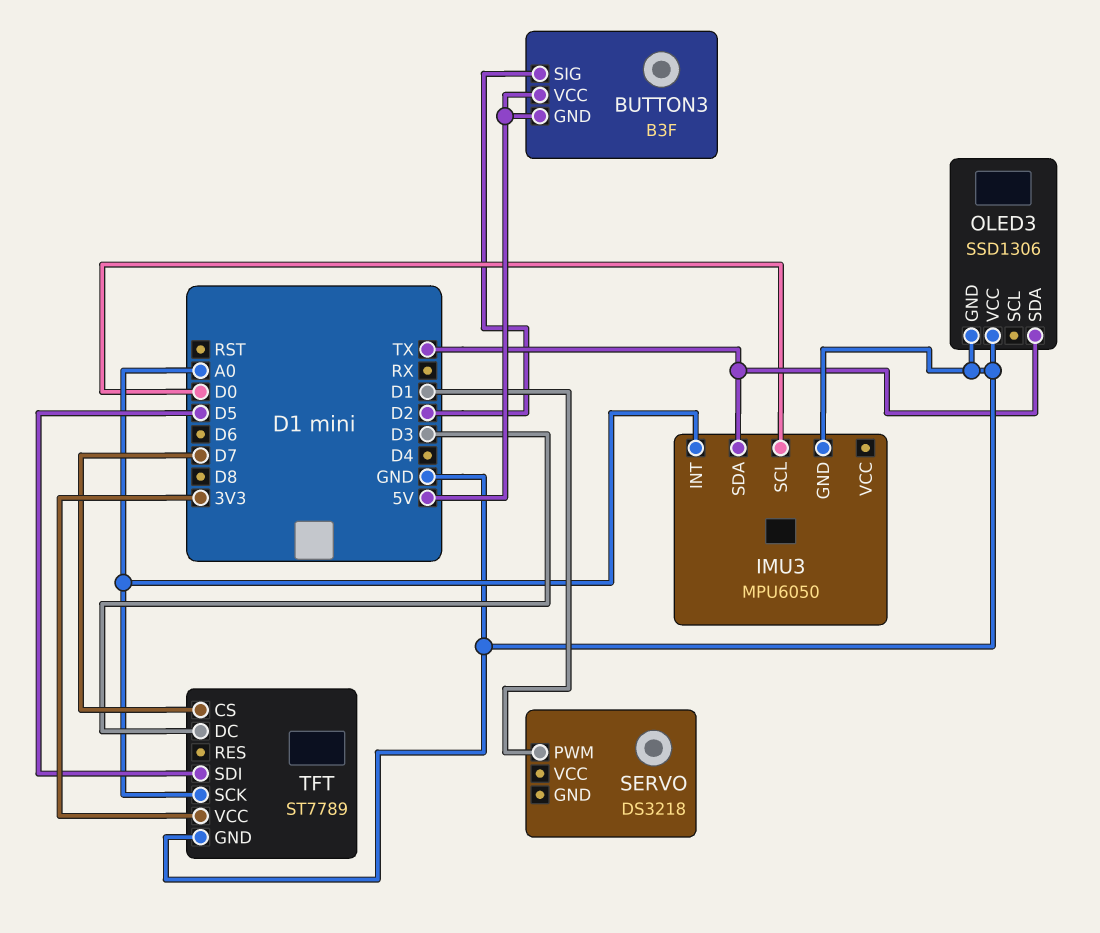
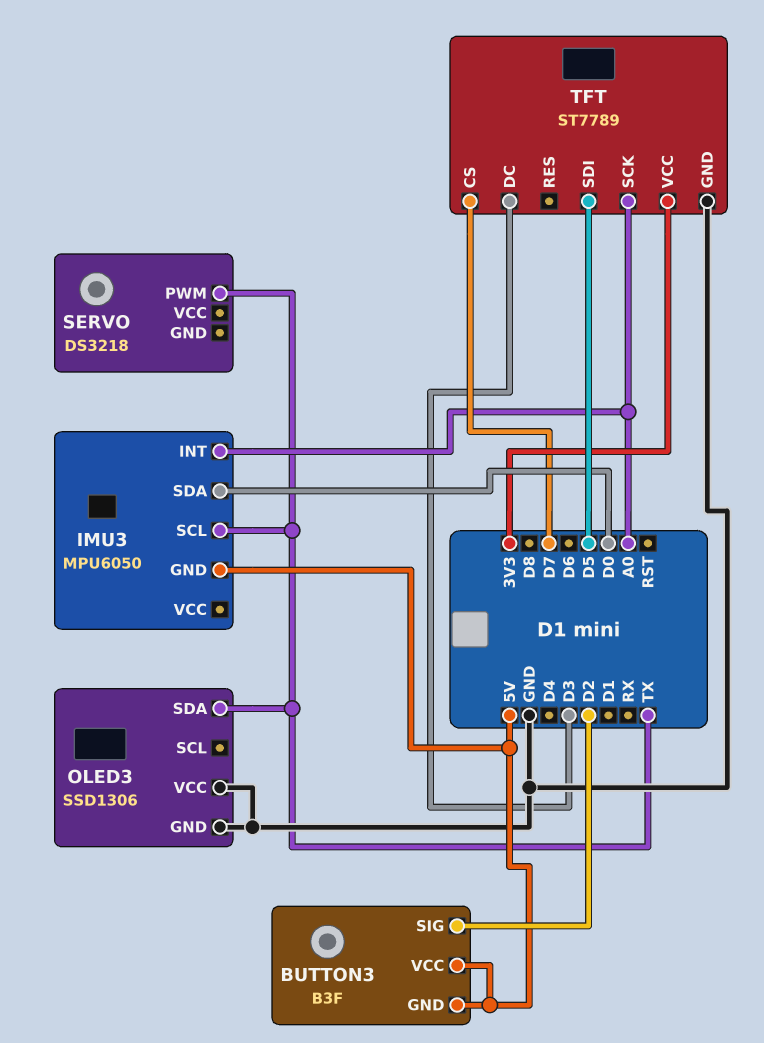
IMU3 pin GND: GND -> 5V
IMU3 pin SCL: D0 -> TX
IMU3 pin SDA: TX -> D0
SERVO pin PWM: D1 -> TX

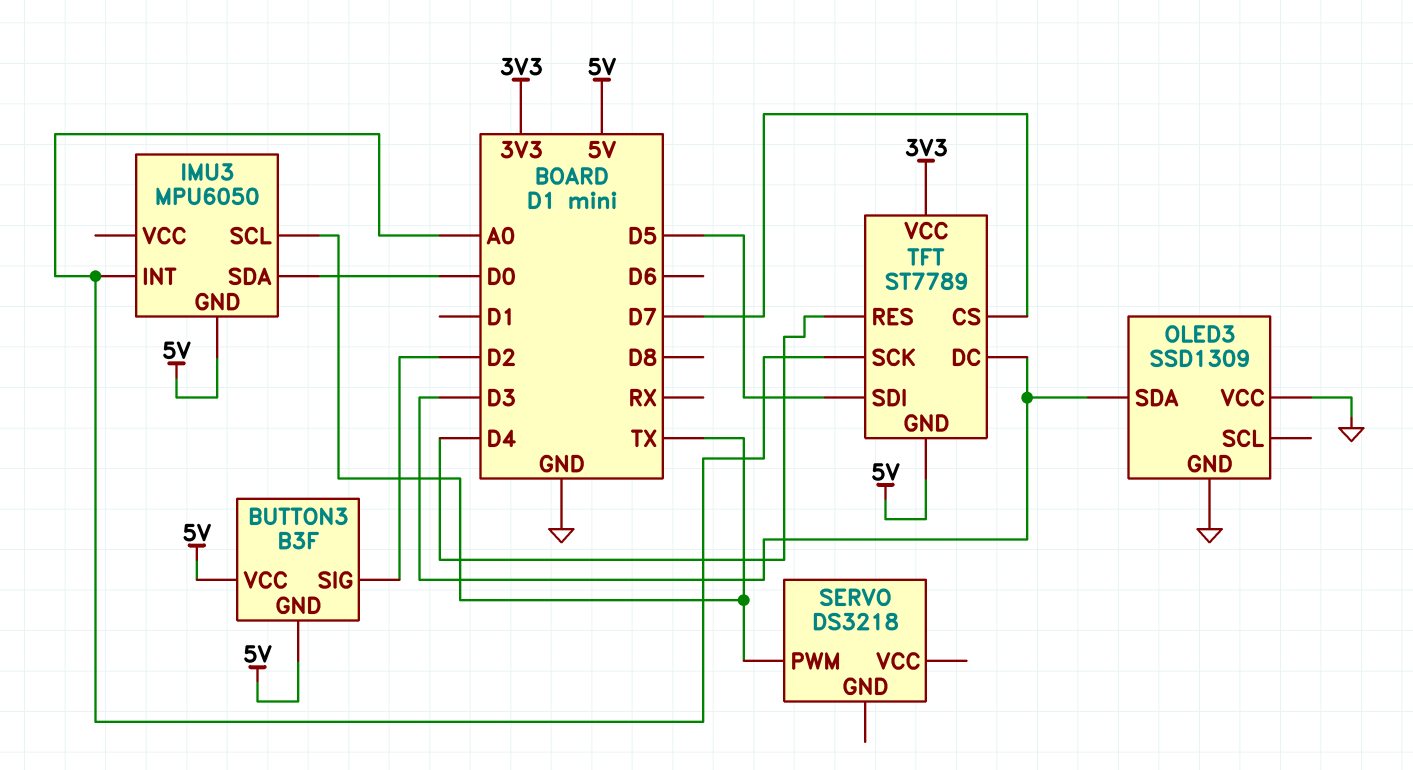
OLED3: SSD1306 -> SSD1309
OLED3 pin SDA: TX -> D3
TFT pin GND: GND -> 5V
TFT pin RES: none -> D4

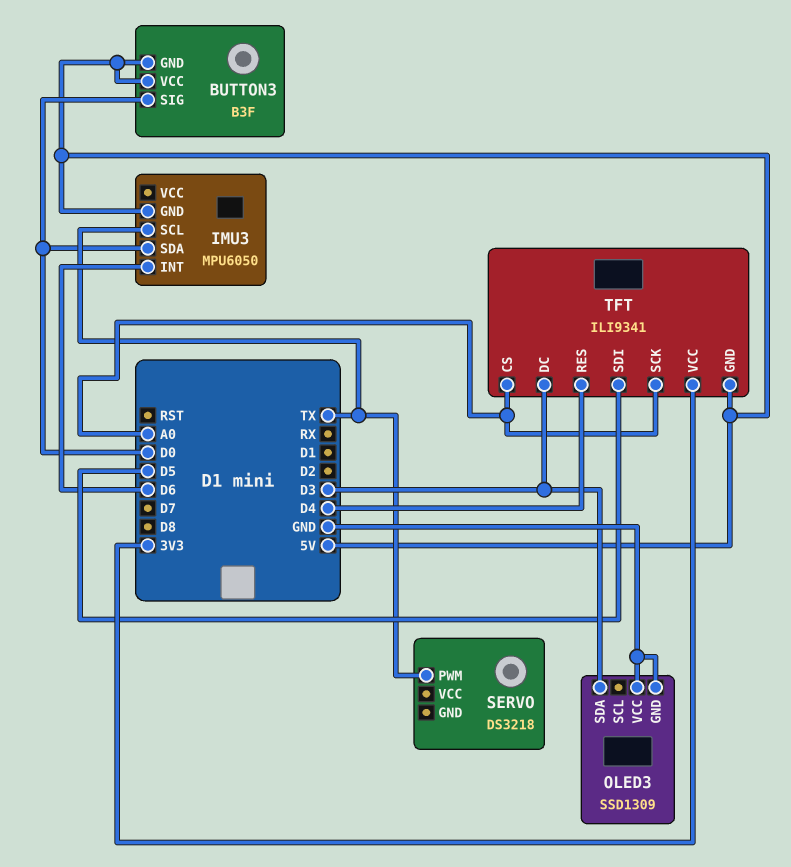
BUTTON3 pin SIG: D2 -> D0
IMU3 pin INT: A0 -> D6
TFT: ST7789 -> ILI9341
TFT pin CS: D7 -> A0

